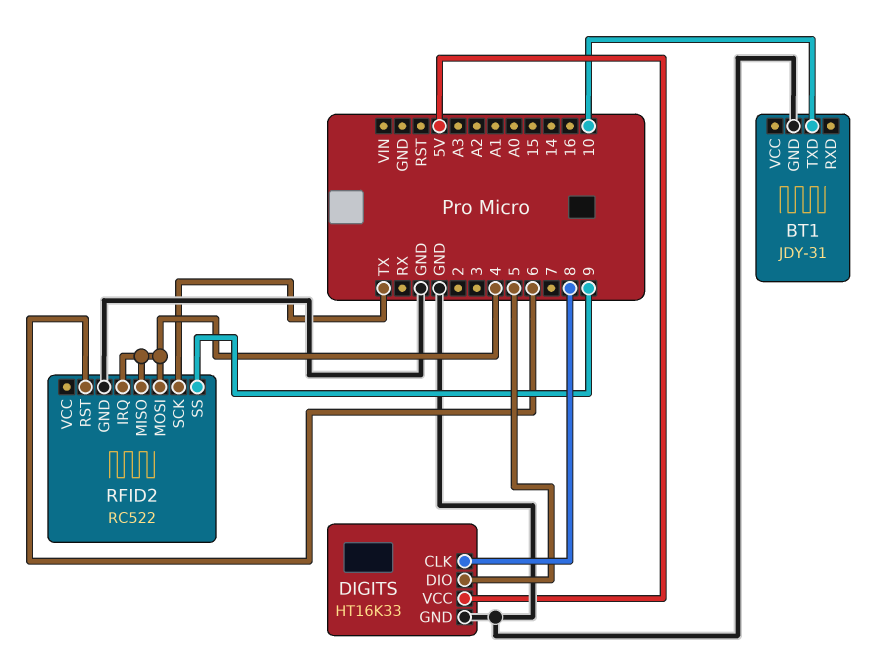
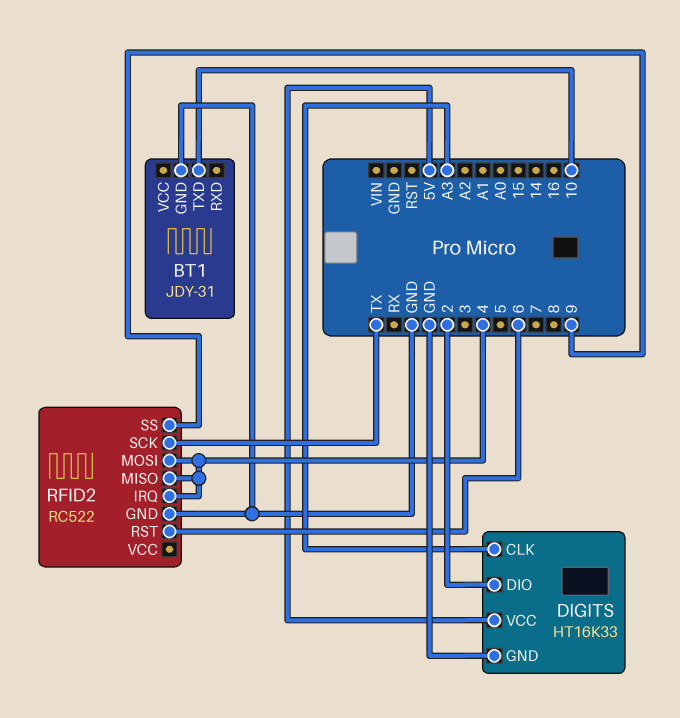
DIGITS pin CLK: 8 -> A3
DIGITS pin DIO: 5 -> 2

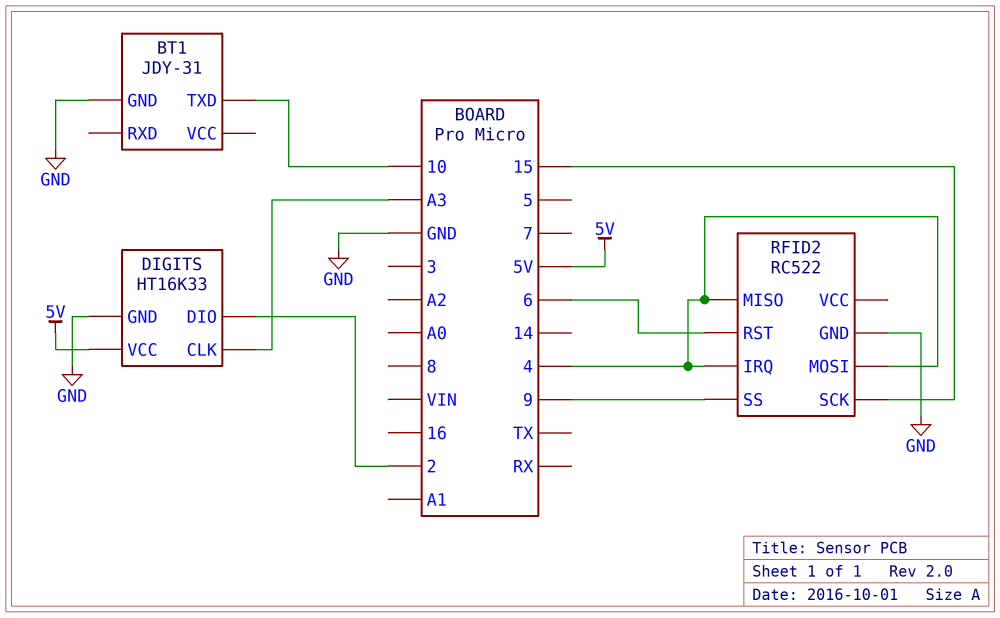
RFID2 pin SCK: TX -> 15

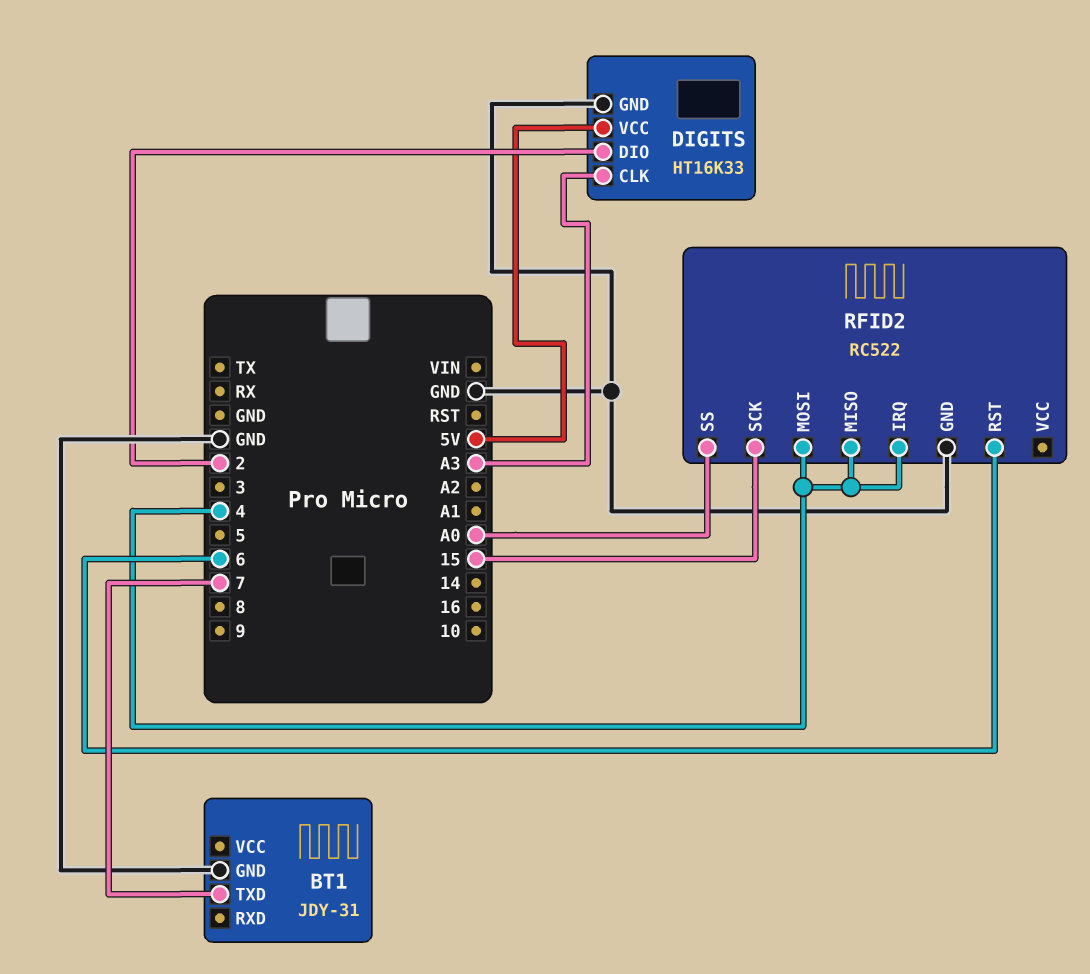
BT1 pin TXD: 10 -> 7
RFID2 pin SS: 9 -> A0

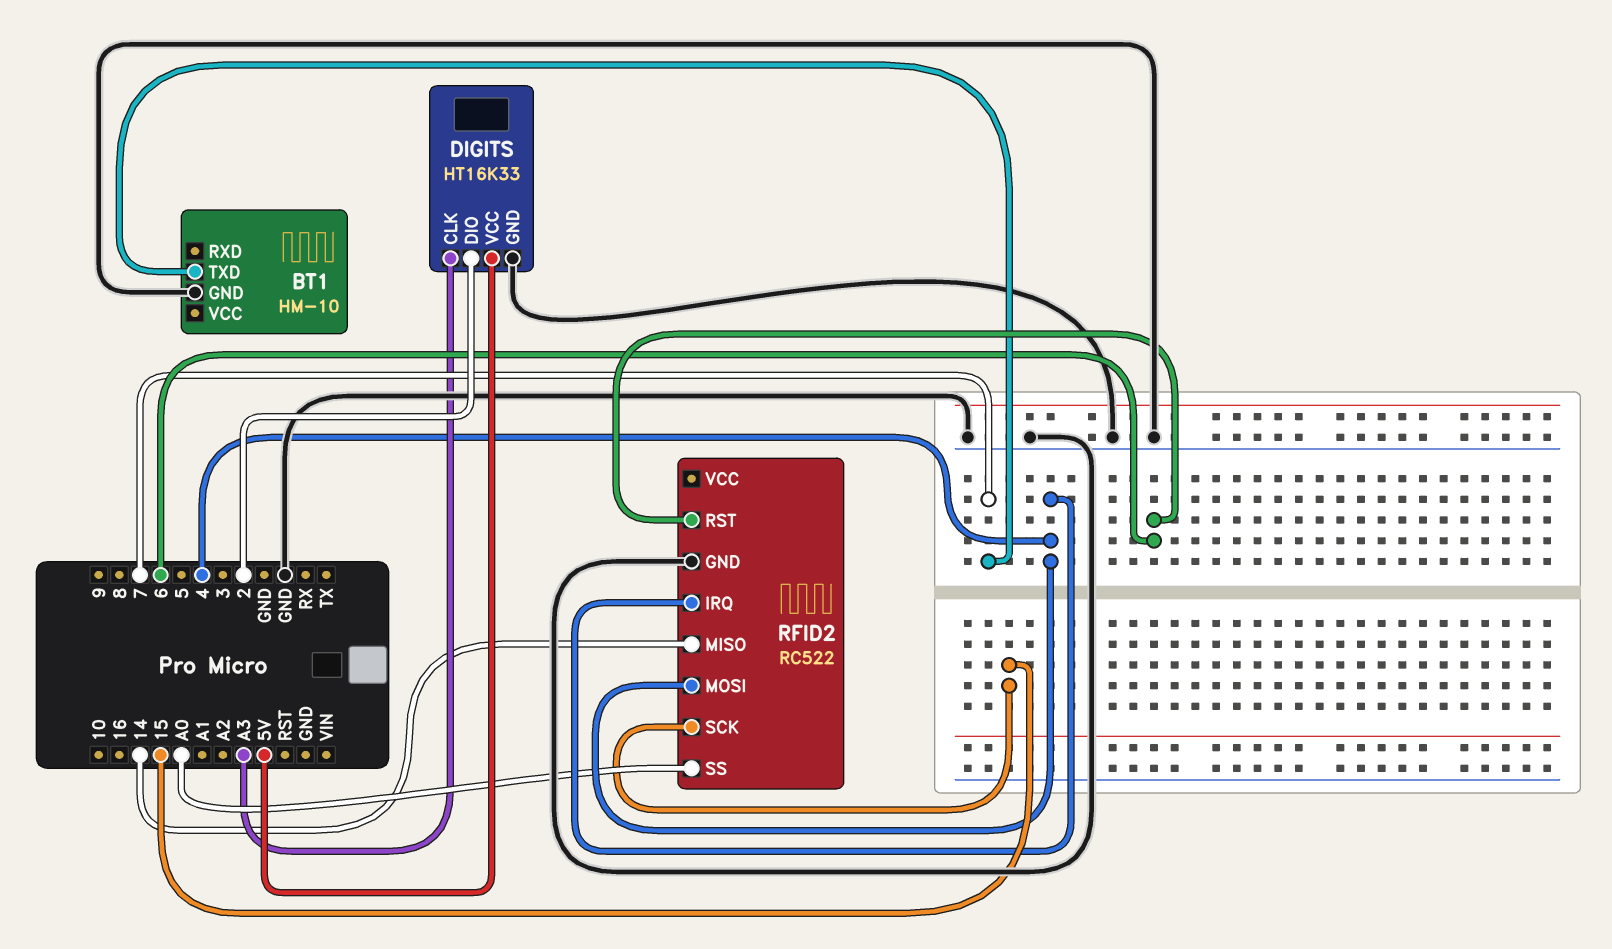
BT1: JDY-31 -> HM-10
RFID2 pin MISO: 4 -> 14

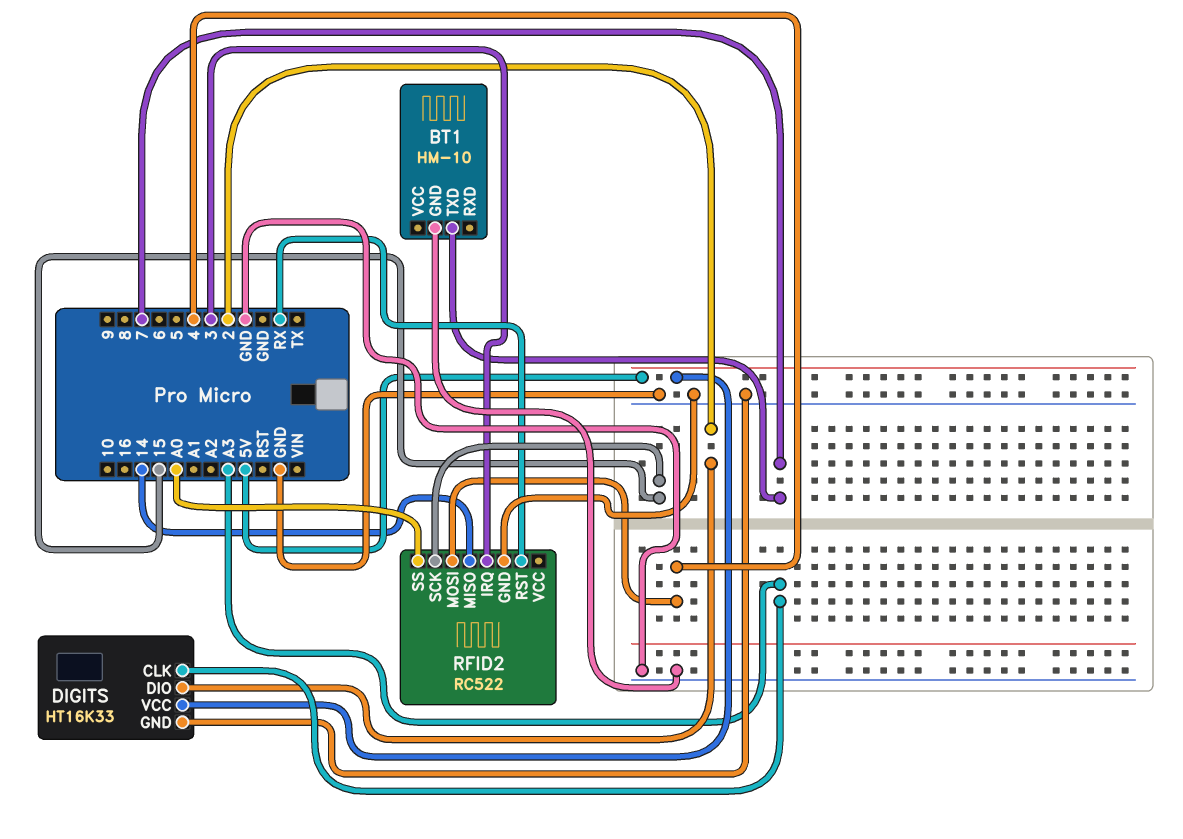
RFID2 pin IRQ: 4 -> 3
RFID2 pin RST: 6 -> RX

